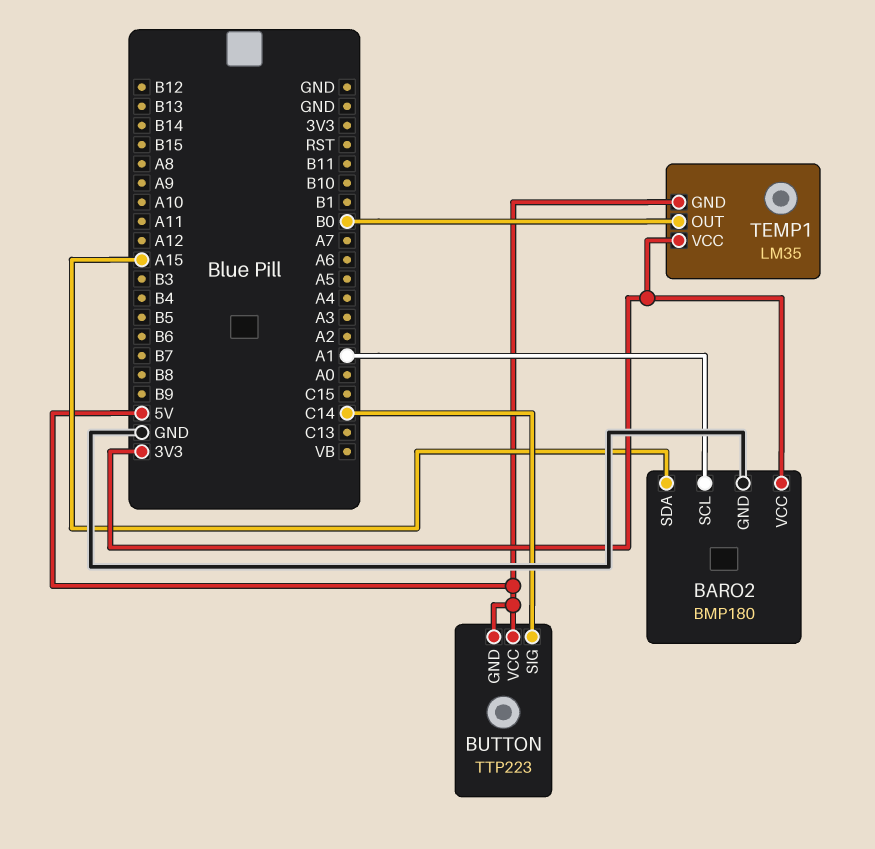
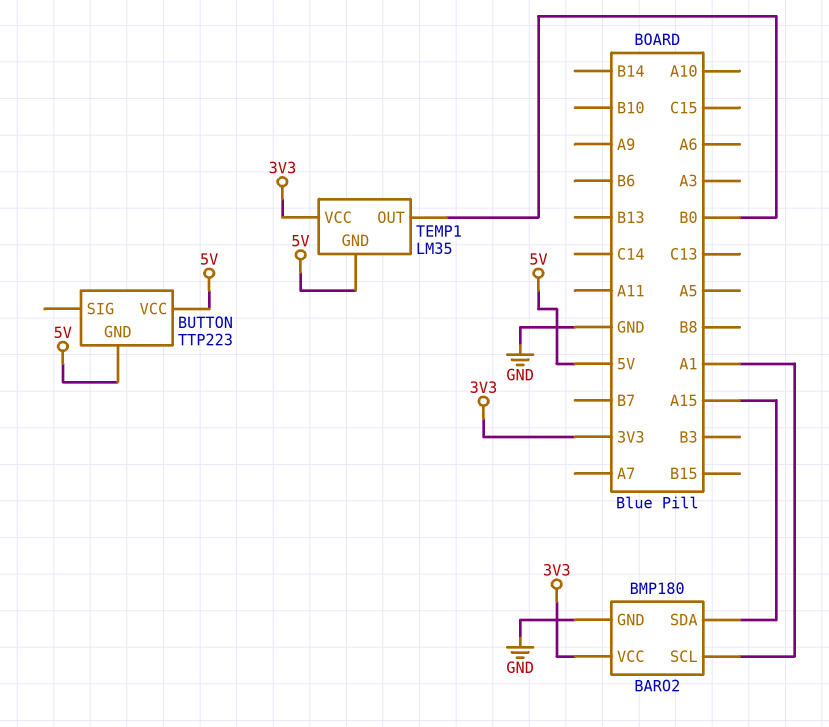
BUTTON pin SIG: C14 -> none

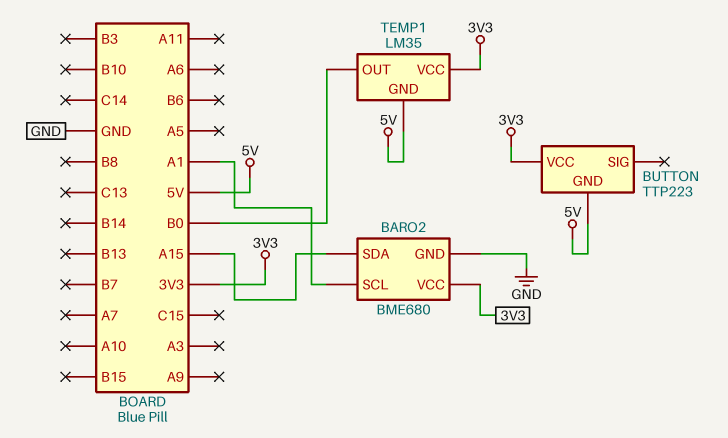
BARO2: BMP180 -> BME680
BUTTON pin VCC: 5V -> 3V3

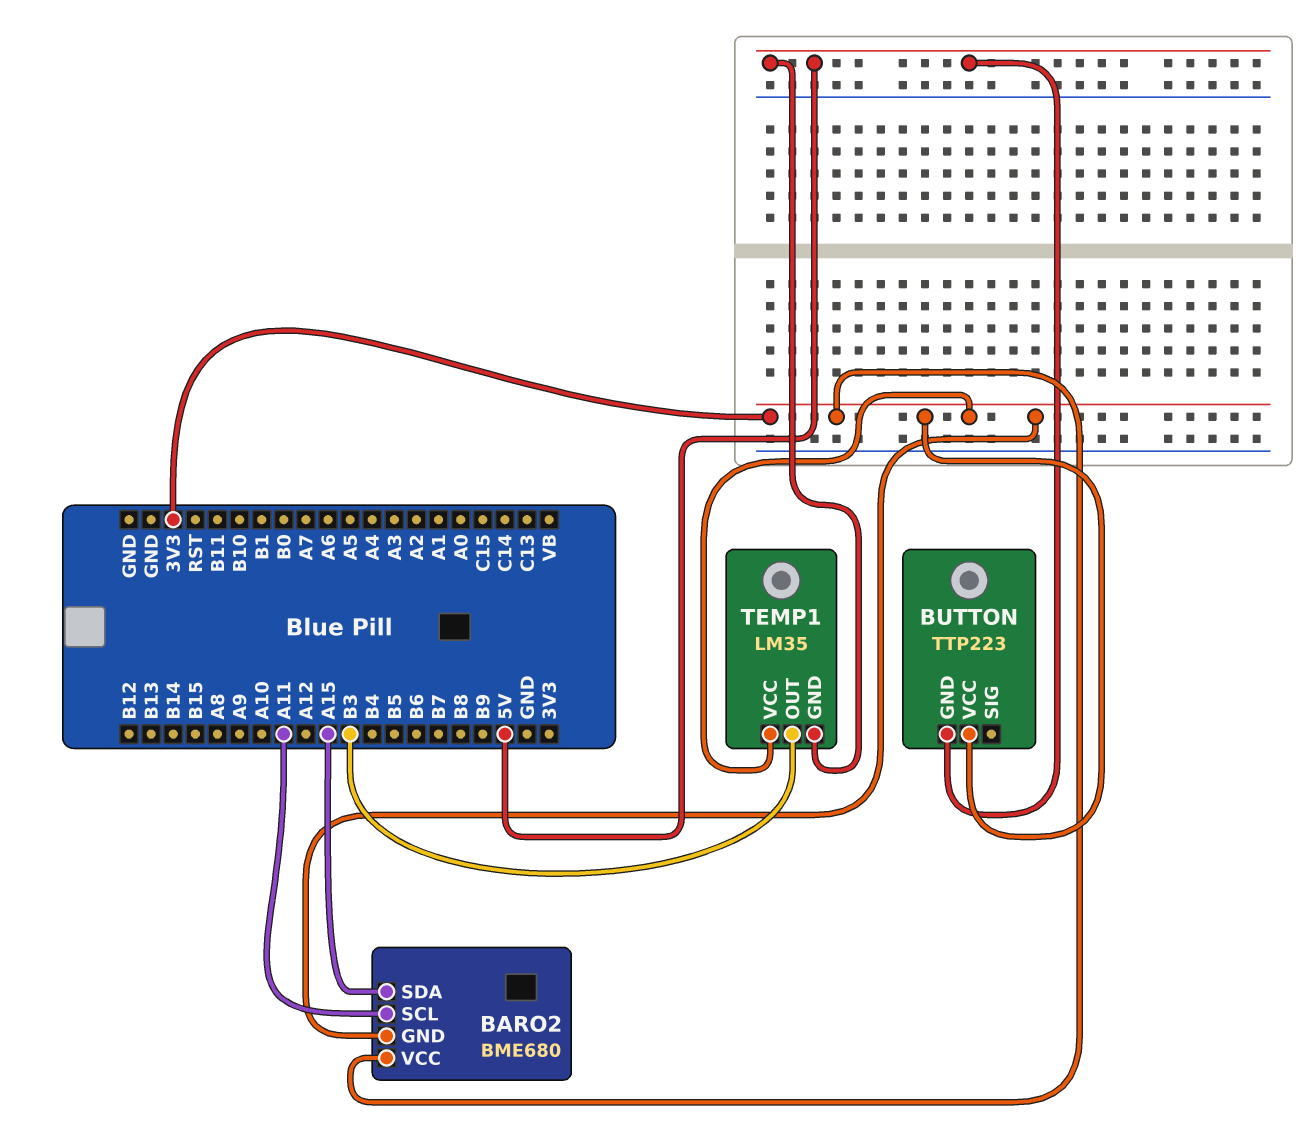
BARO2 pin GND: GND -> 3V3
BARO2 pin SCL: A1 -> A11
TEMP1 pin OUT: B0 -> B3

